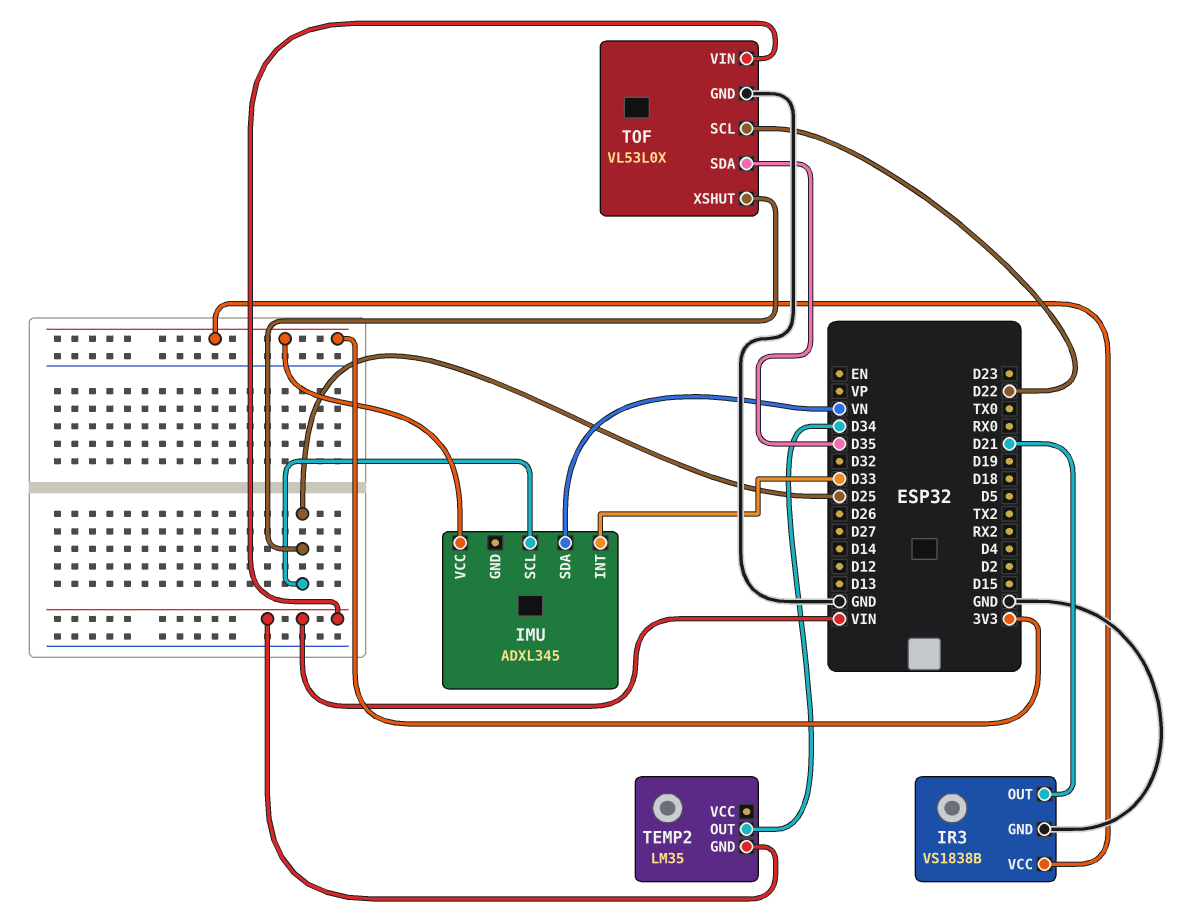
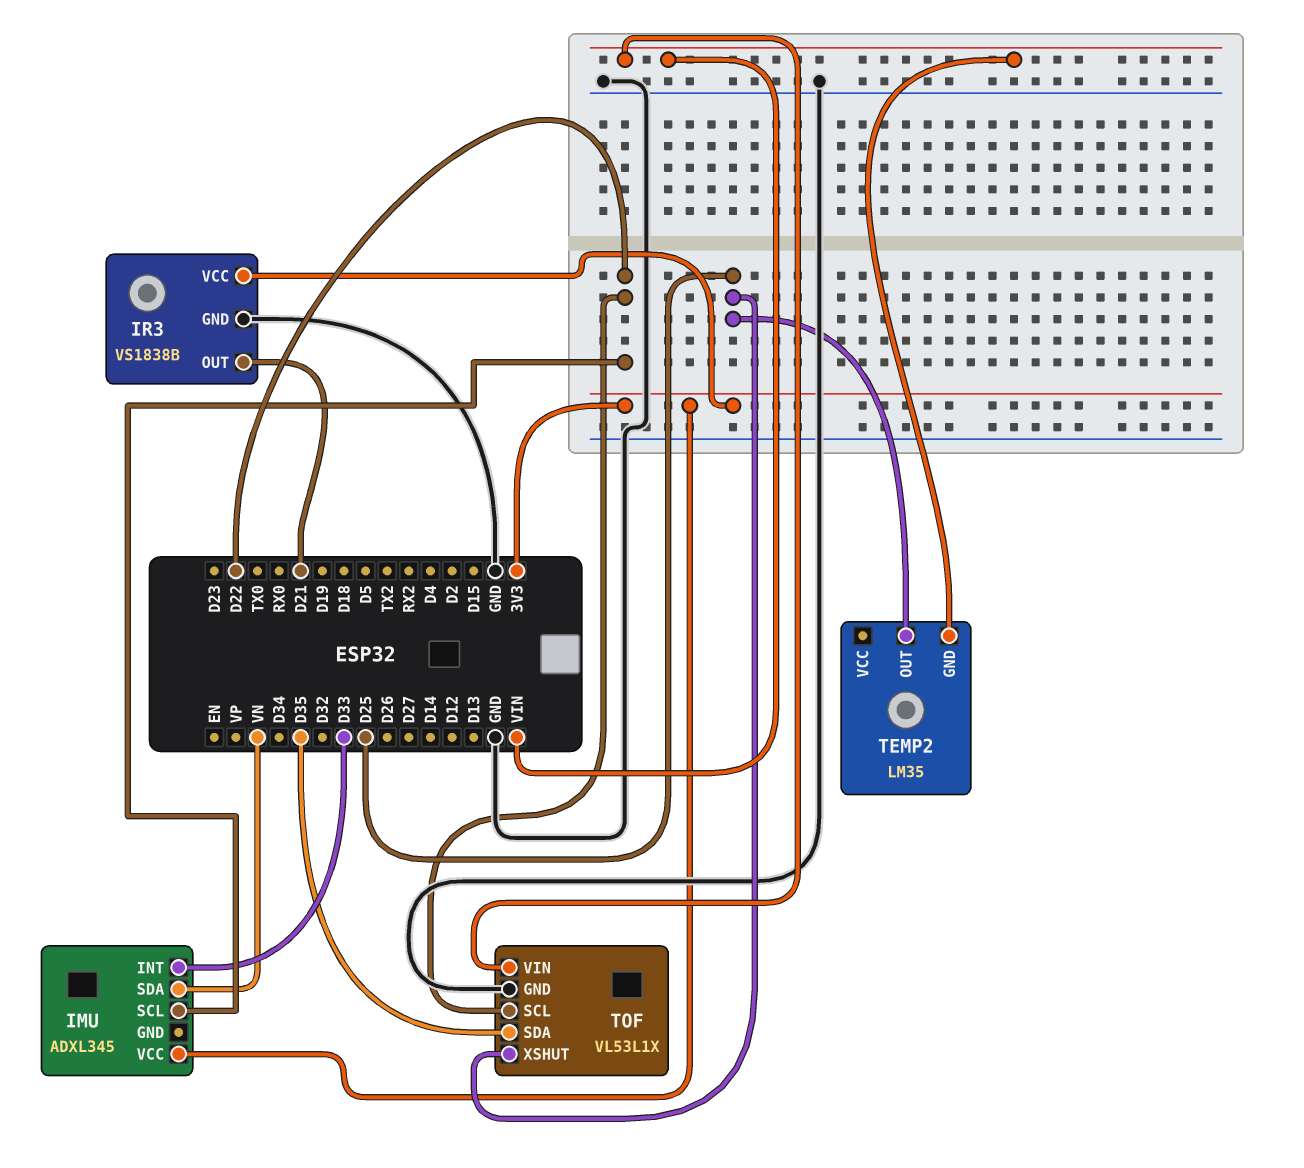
IMU pin SCL: D25 -> D22
TEMP2 pin OUT: D34 -> D25
TOF: VL53L0X -> VL53L1X

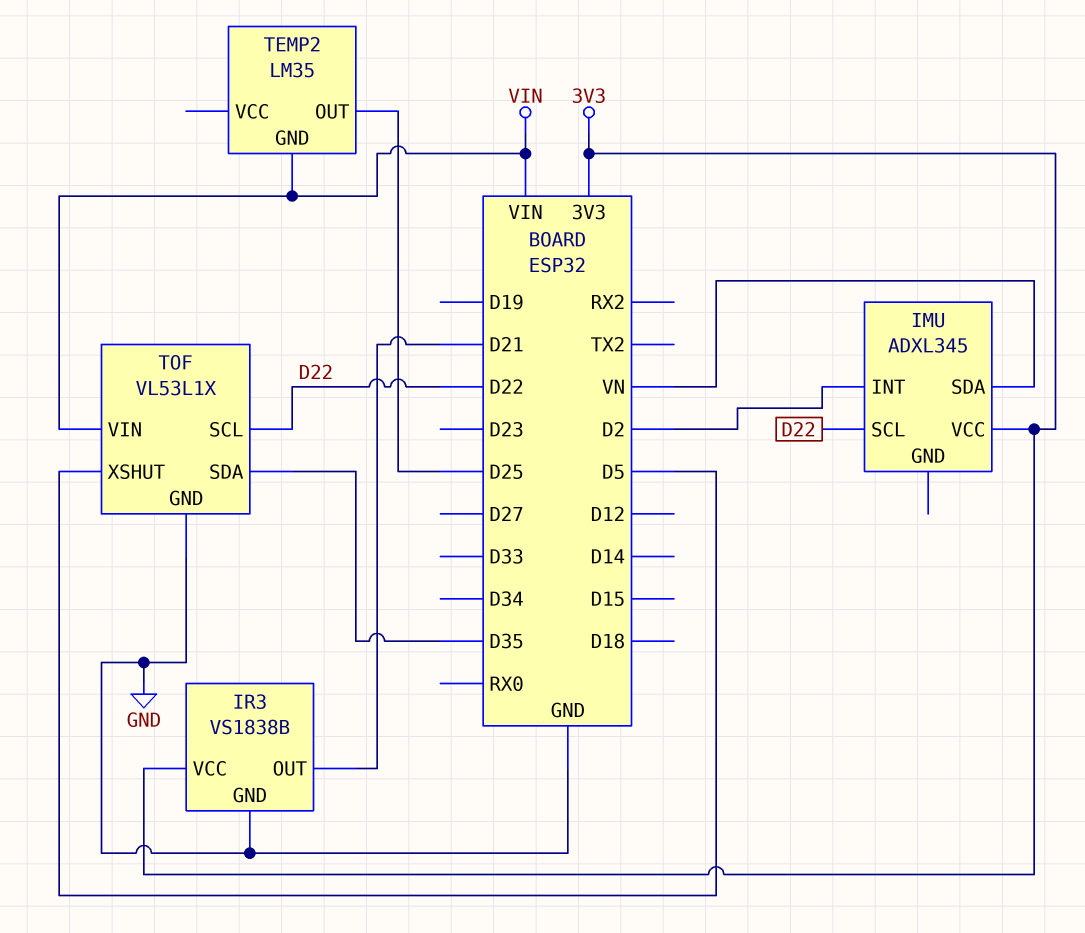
IMU pin INT: D33 -> D2
TOF pin XSHUT: D25 -> D5

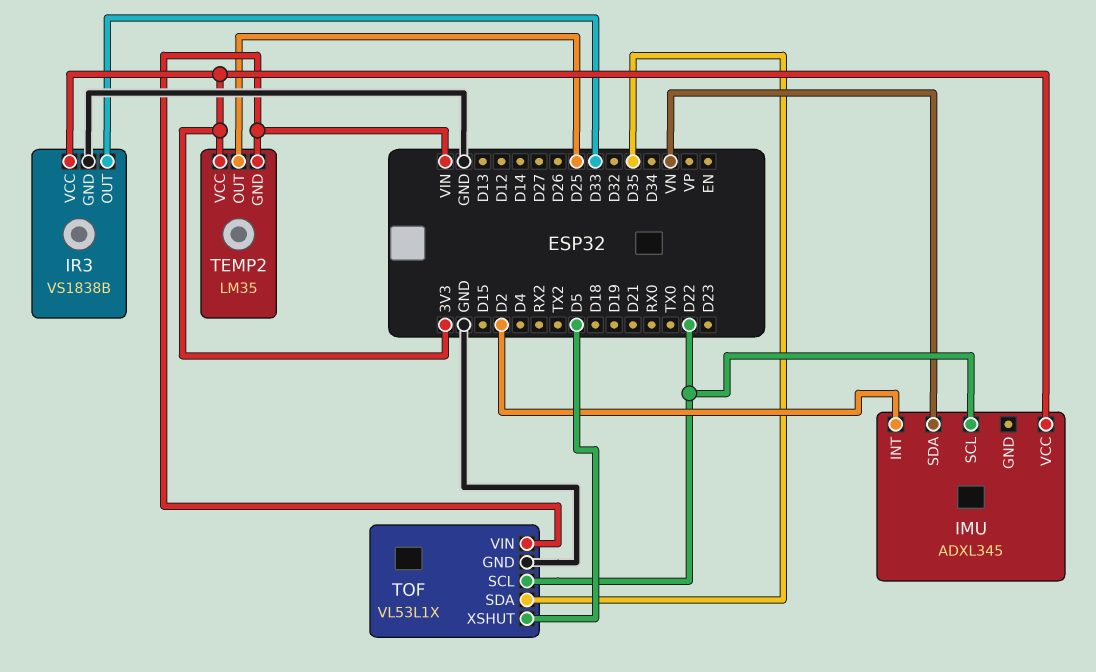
IR3 pin OUT: D21 -> D33
TEMP2 pin VCC: none -> 3V3

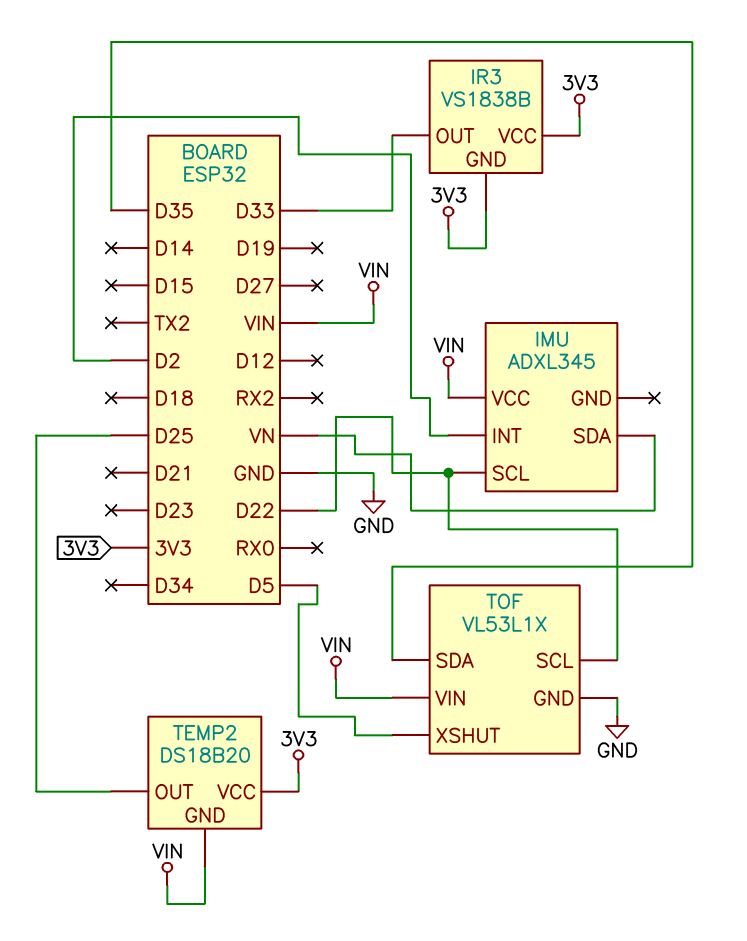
IMU pin VCC: 3V3 -> VIN
IR3 pin GND: GND -> 3V3
TEMP2: LM35 -> DS18B20

